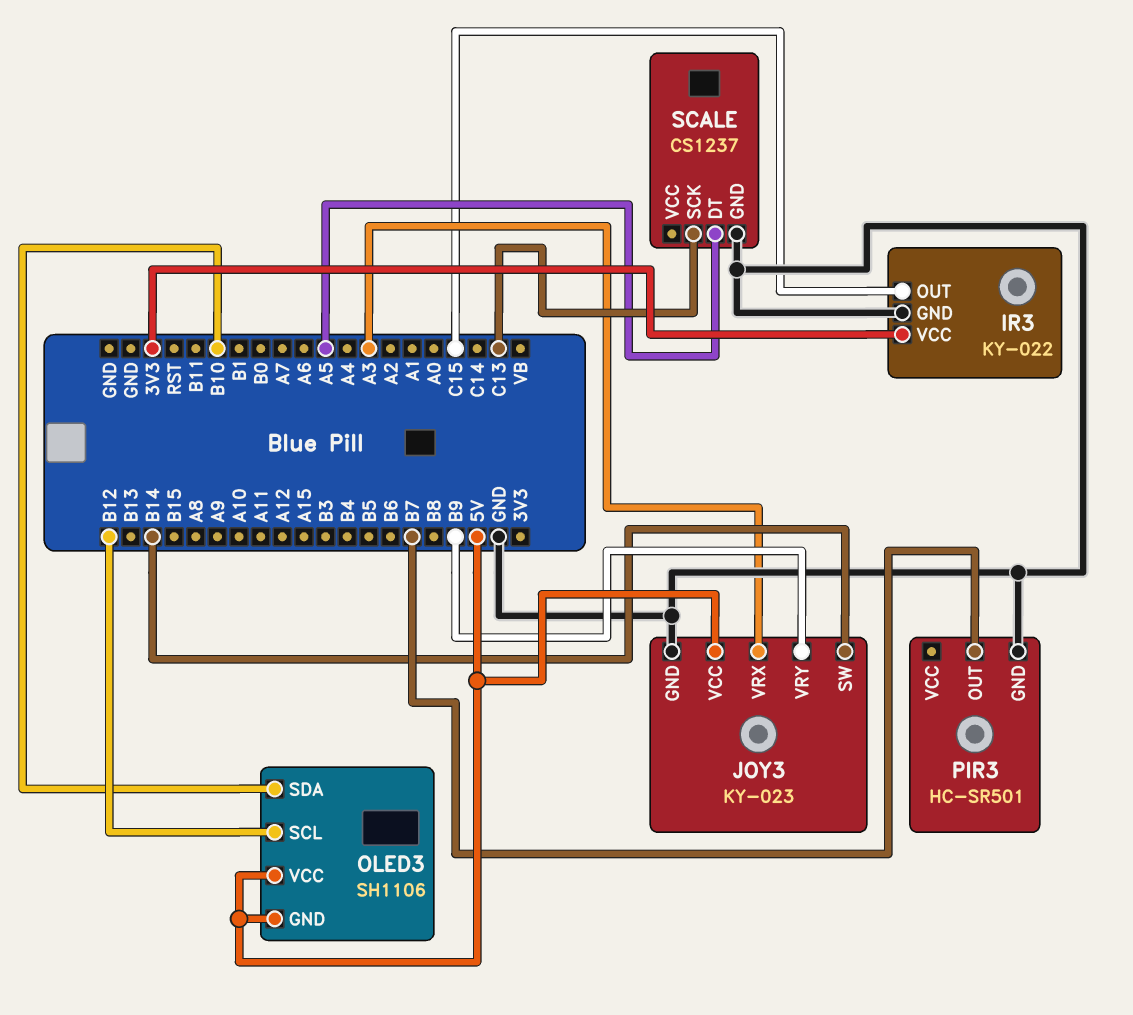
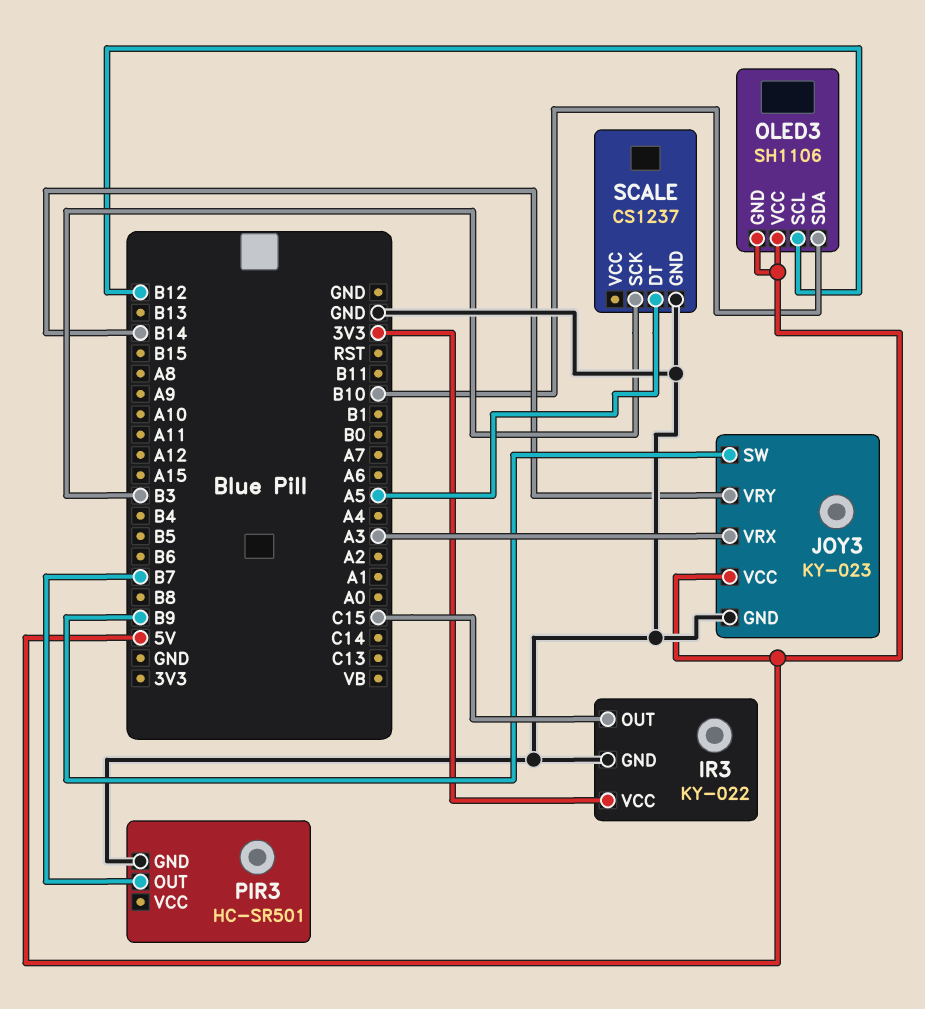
JOY3 pin SW: B14 -> B9
JOY3 pin VRY: B9 -> B14
SCALE pin SCK: C13 -> B3

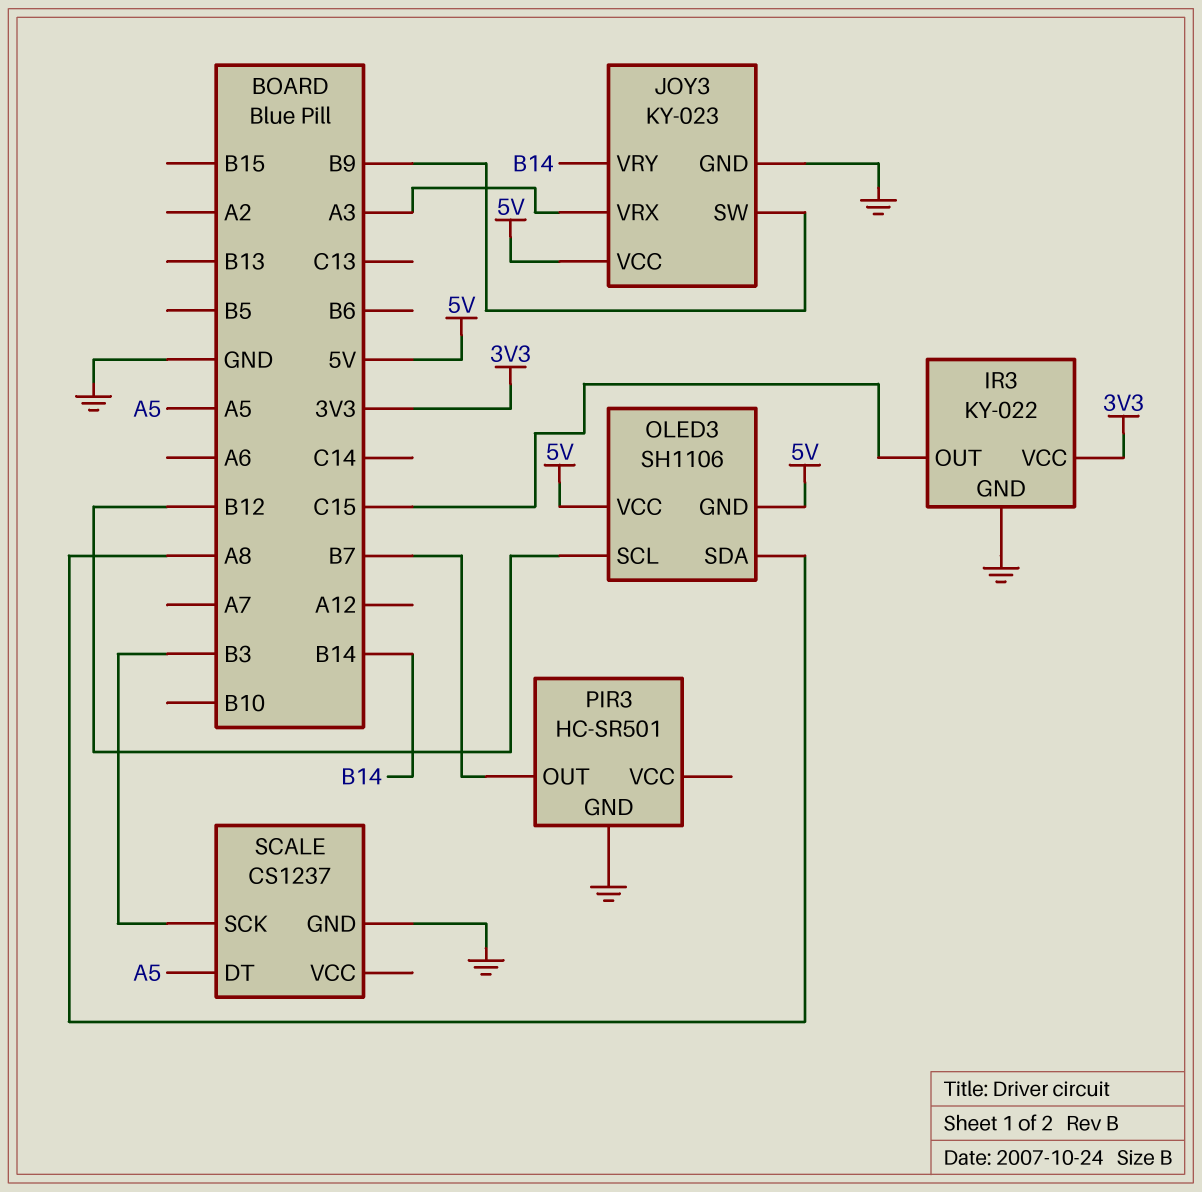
OLED3 pin SDA: B10 -> A8

